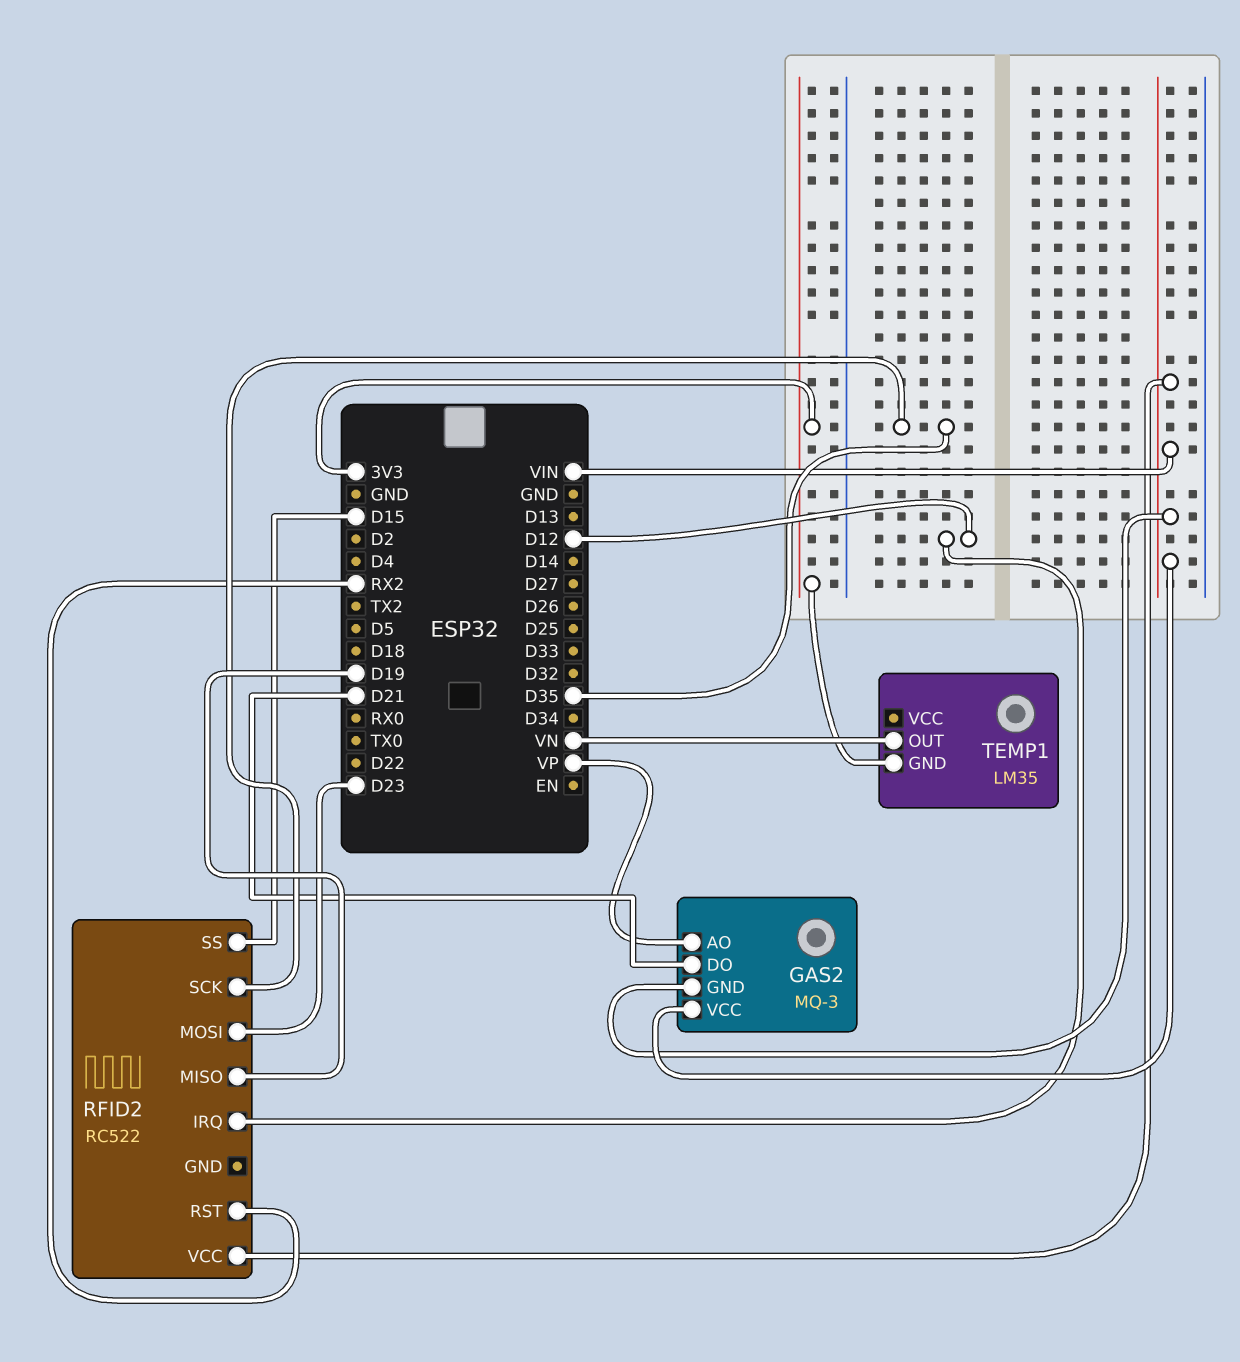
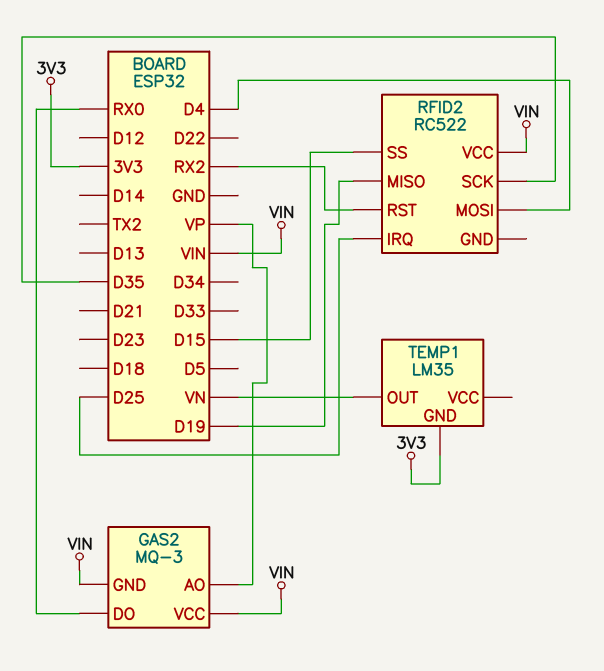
GAS2 pin DO: D21 -> RX0
RFID2 pin IRQ: D12 -> D25
RFID2 pin MOSI: D23 -> D4

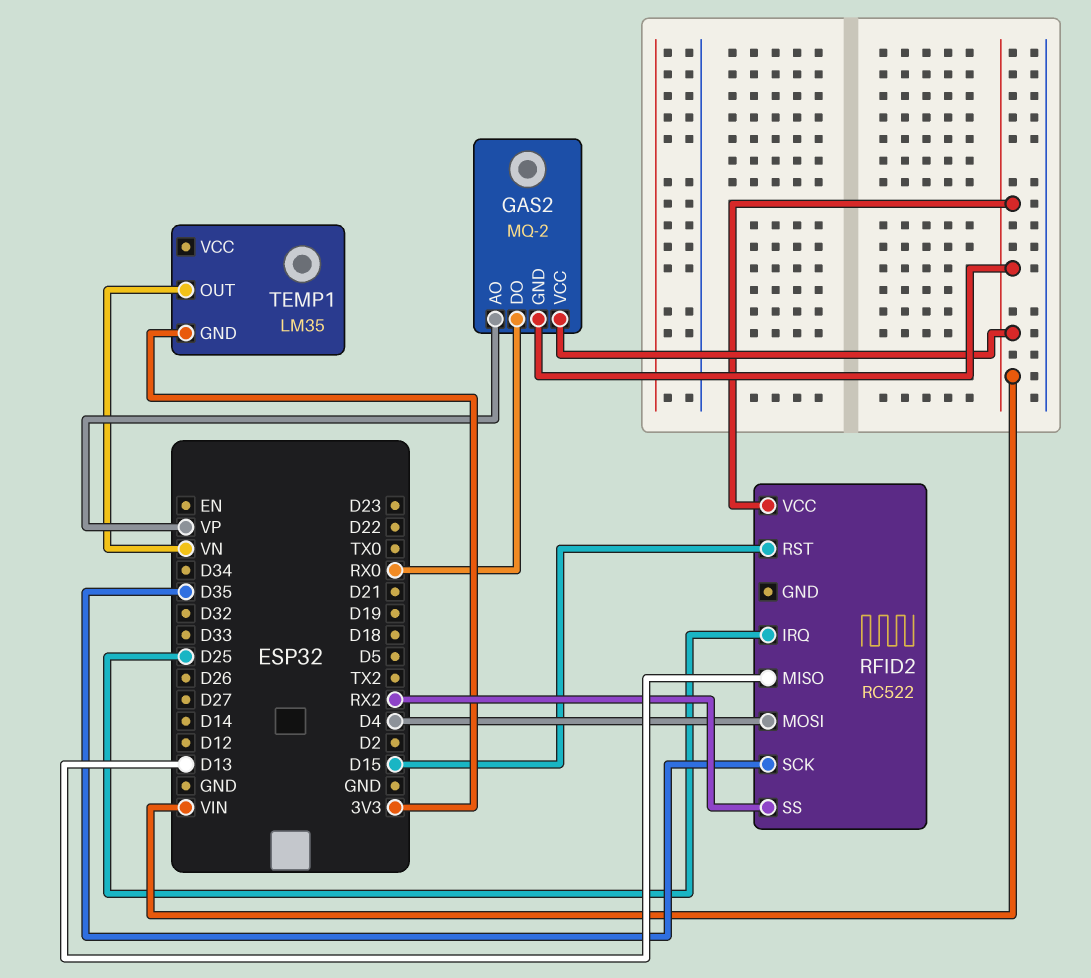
GAS2: MQ-3 -> MQ-2
RFID2 pin MISO: D19 -> D13
RFID2 pin RST: RX2 -> D15
RFID2 pin SS: D15 -> RX2

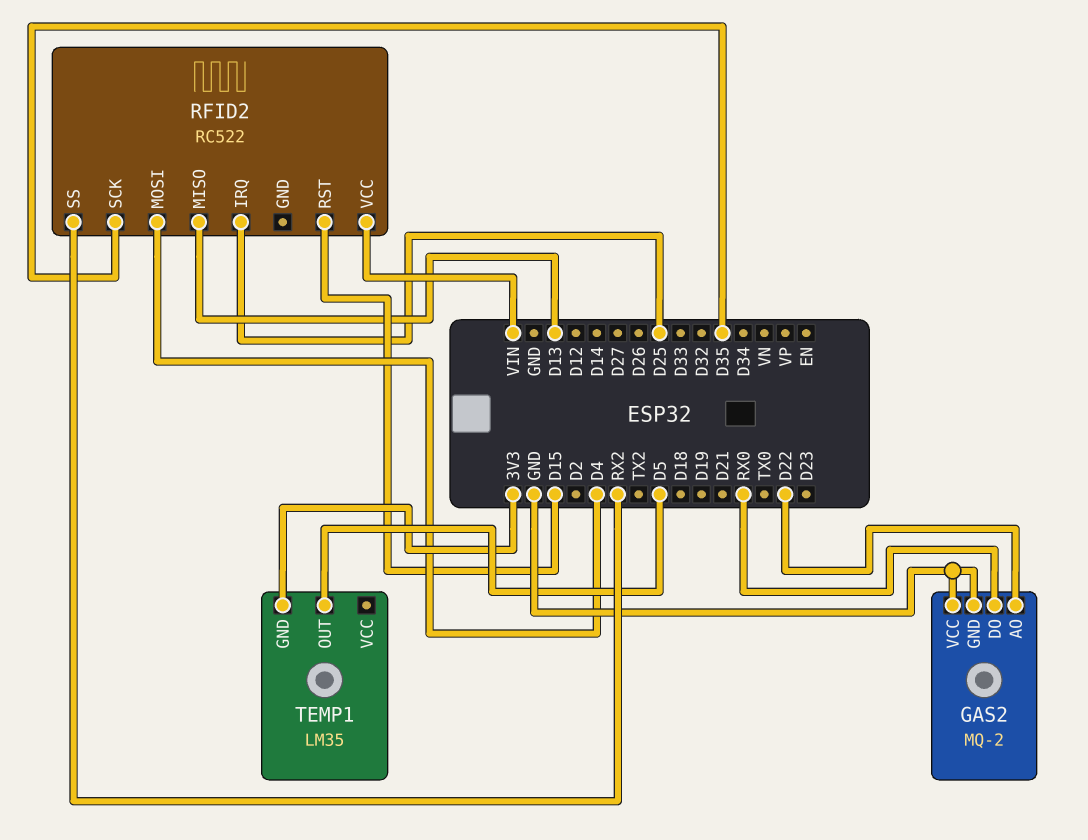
GAS2 pin AO: VP -> D22
GAS2 pin GND: VIN -> GND
GAS2 pin VCC: VIN -> GND
TEMP1 pin OUT: VN -> D5

